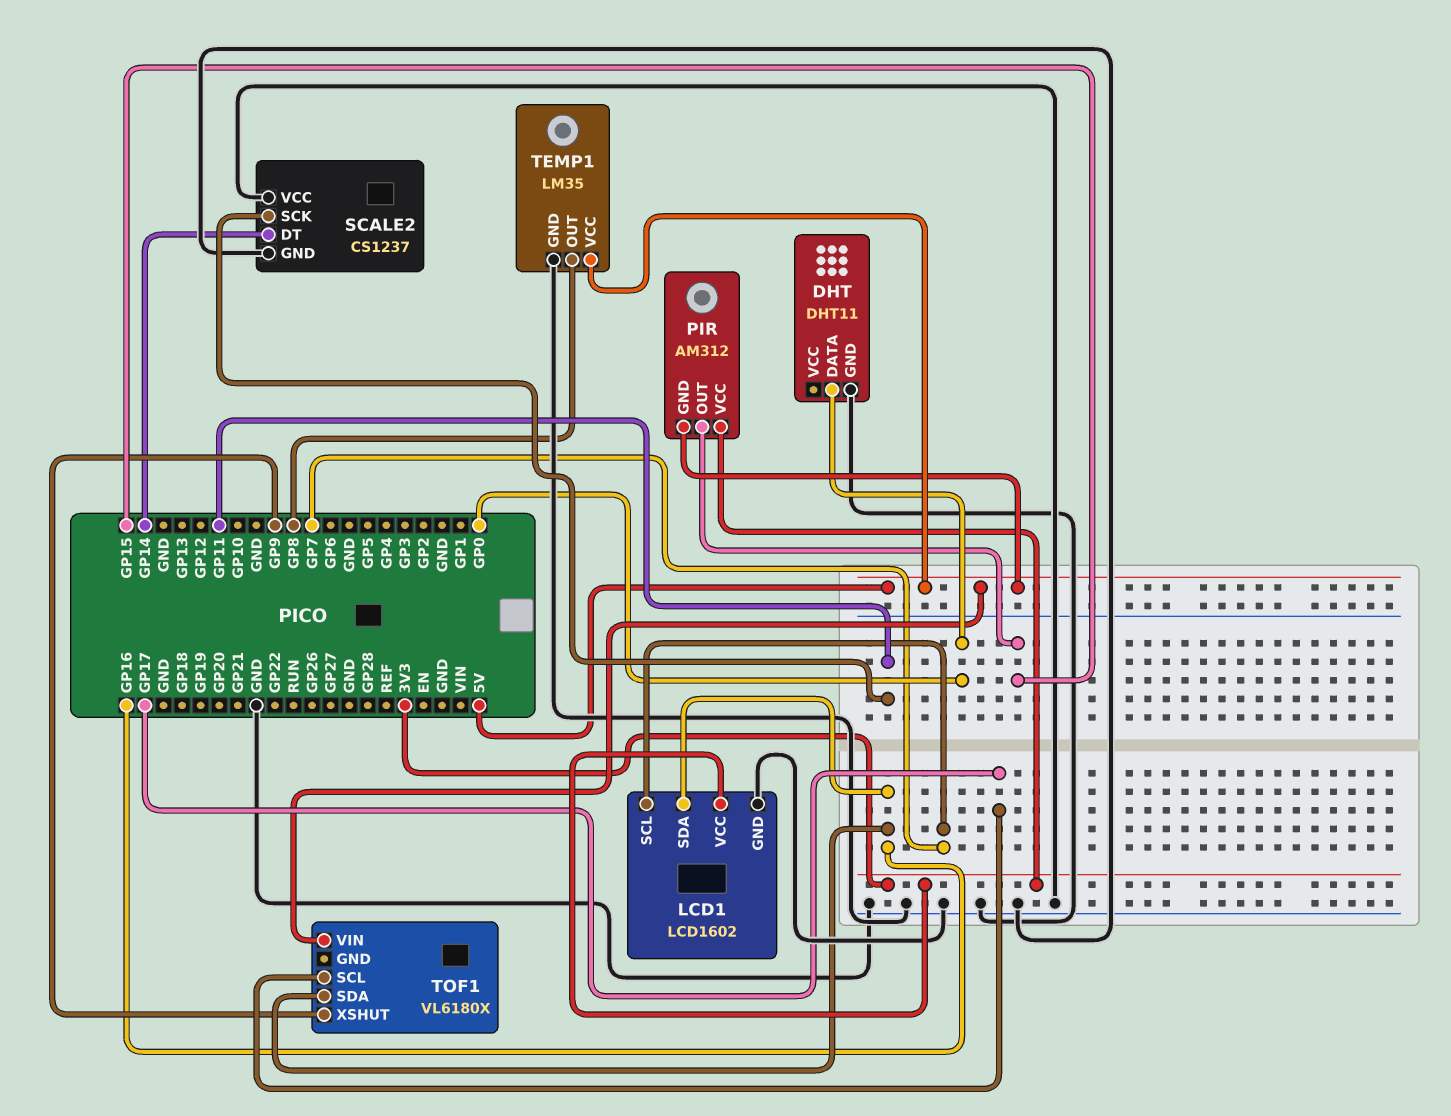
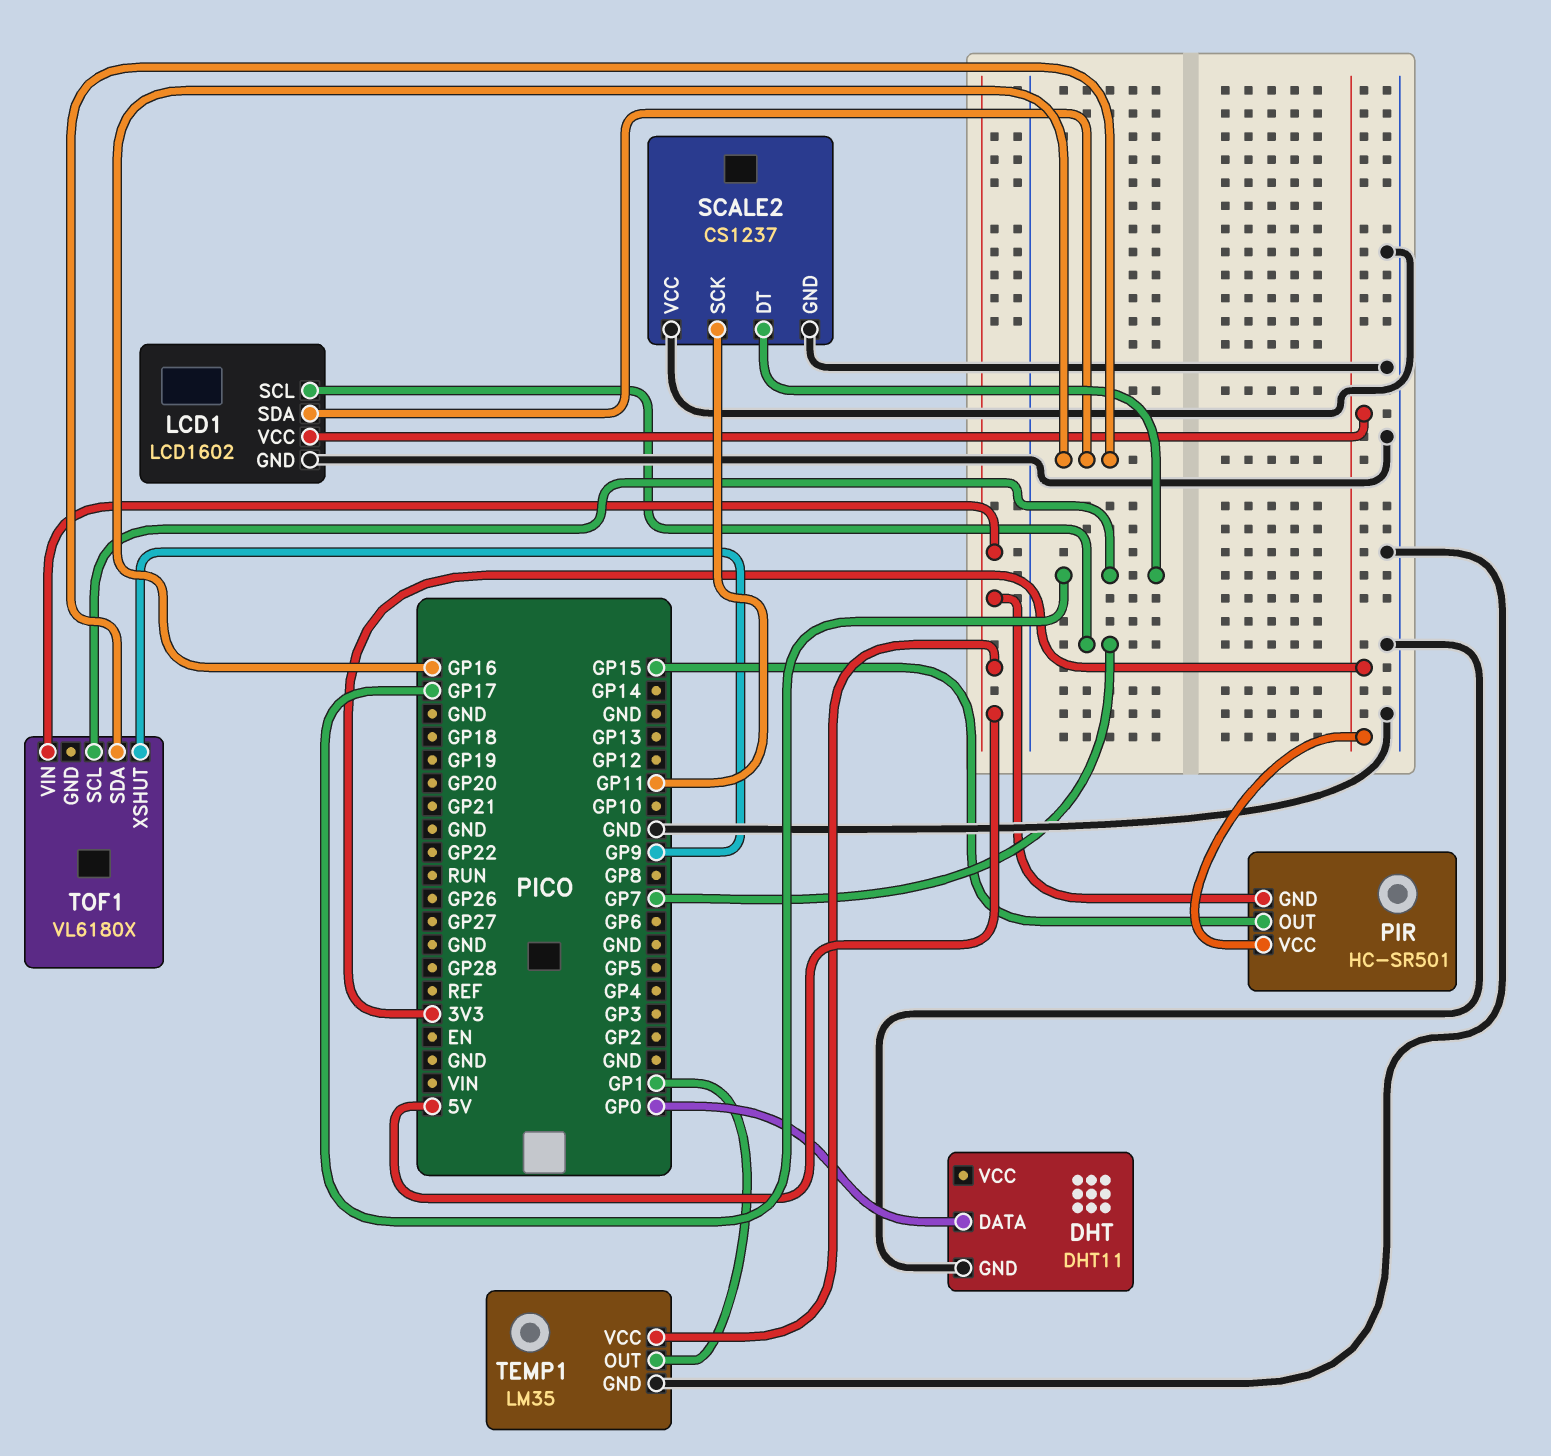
PIR: AM312 -> HC-SR501
SCALE2 pin DT: GP14 -> GP17
TEMP1 pin OUT: GP8 -> GP1

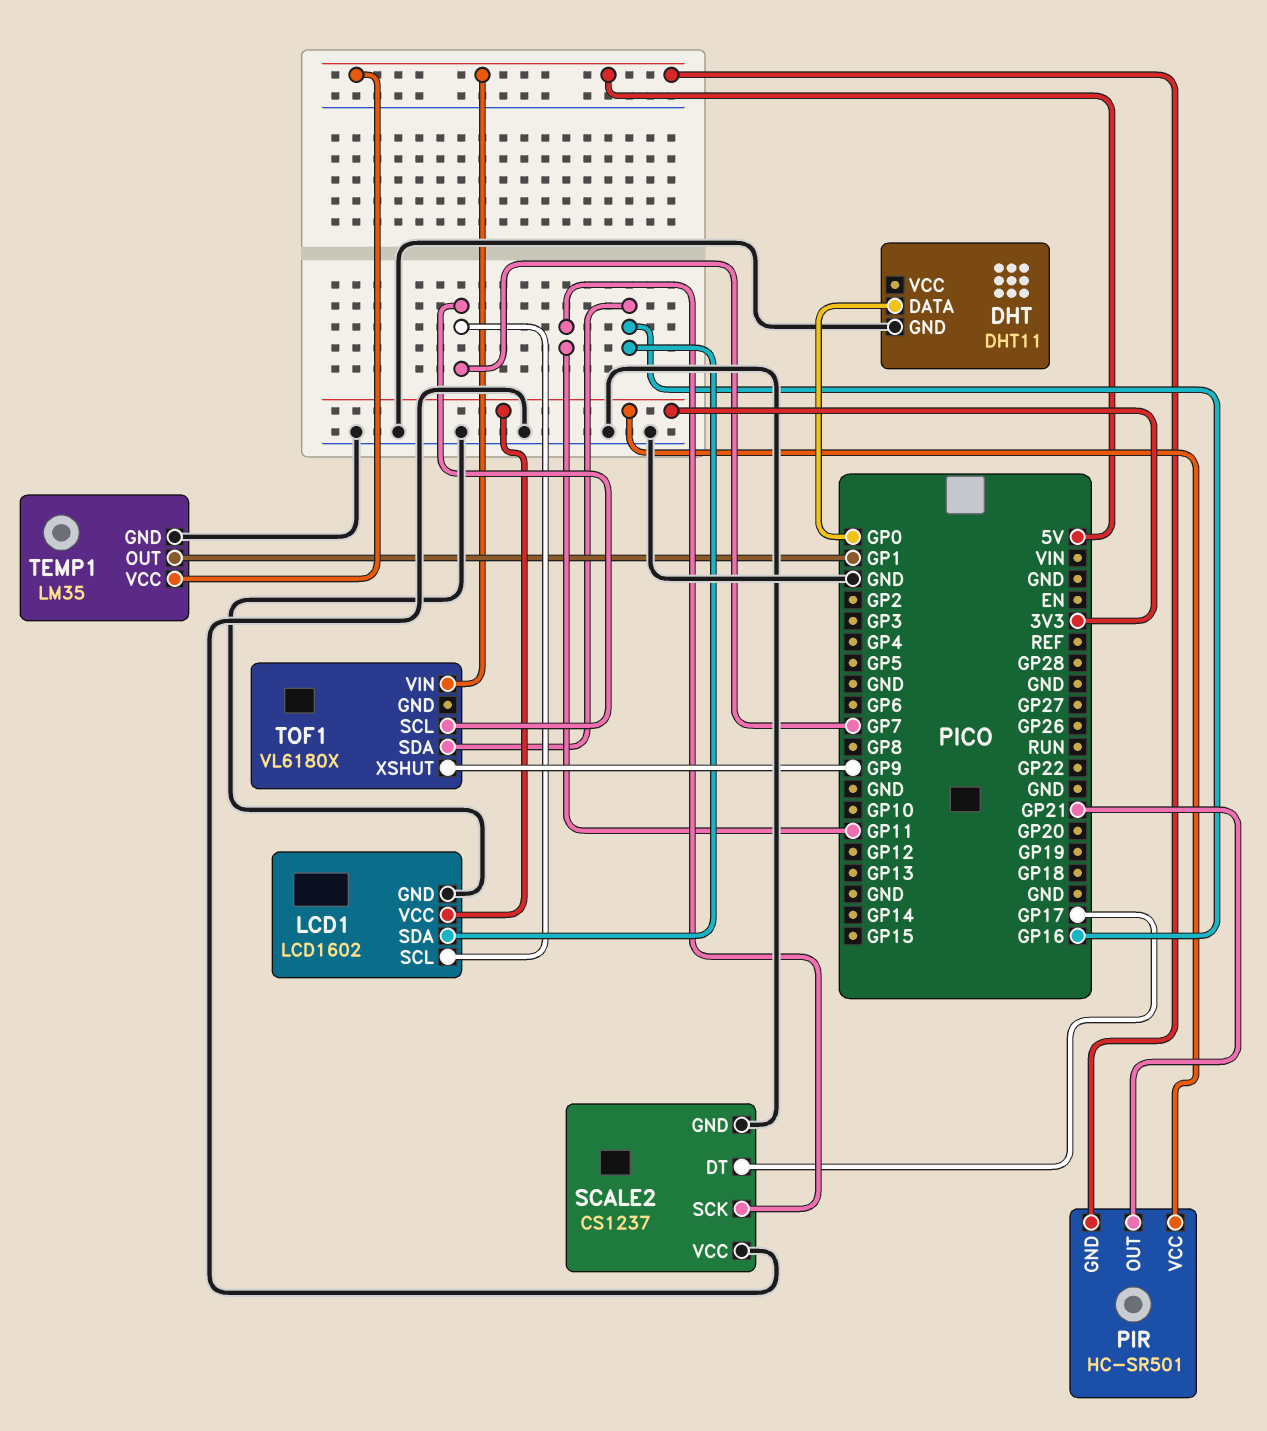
PIR pin OUT: GP15 -> GP21
TOF1 pin SCL: GP17 -> GP7

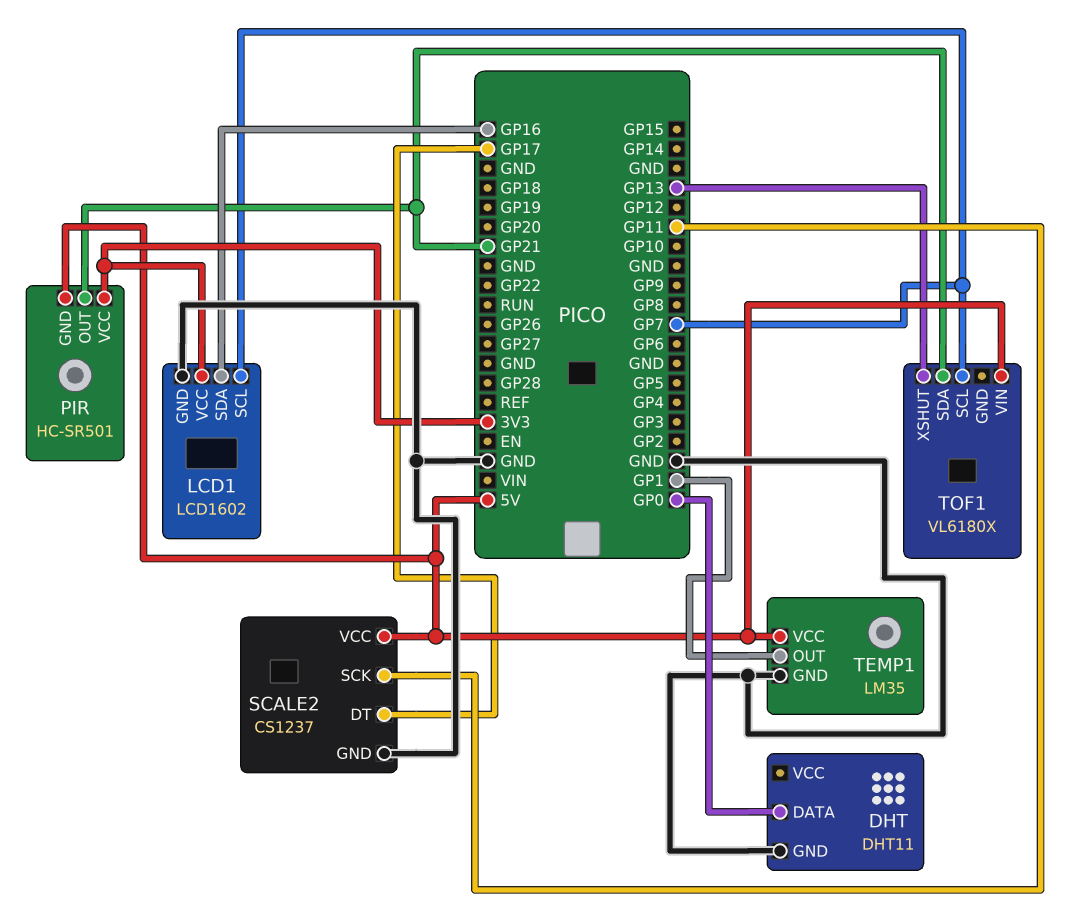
SCALE2 pin VCC: GND -> 5V
TOF1 pin SDA: GP16 -> GP21
TOF1 pin XSHUT: GP9 -> GP13

